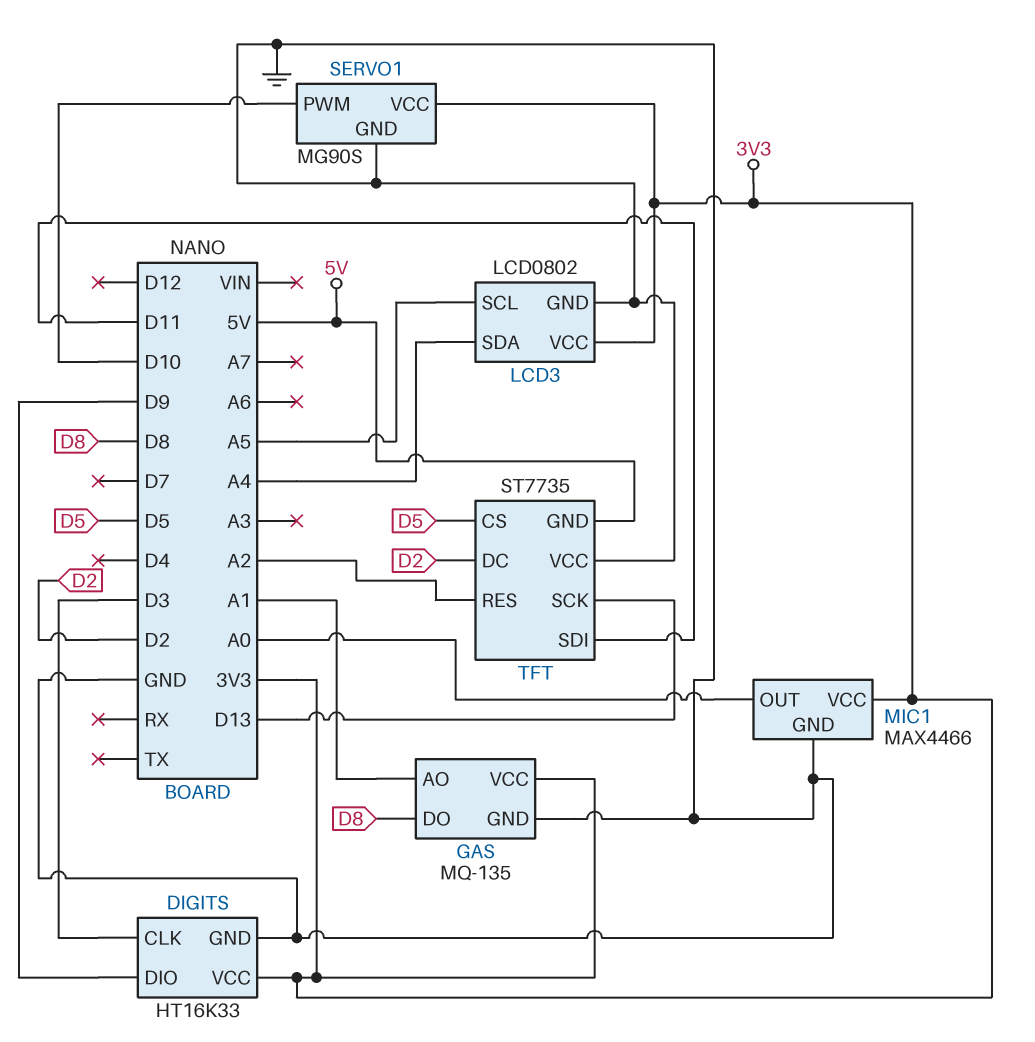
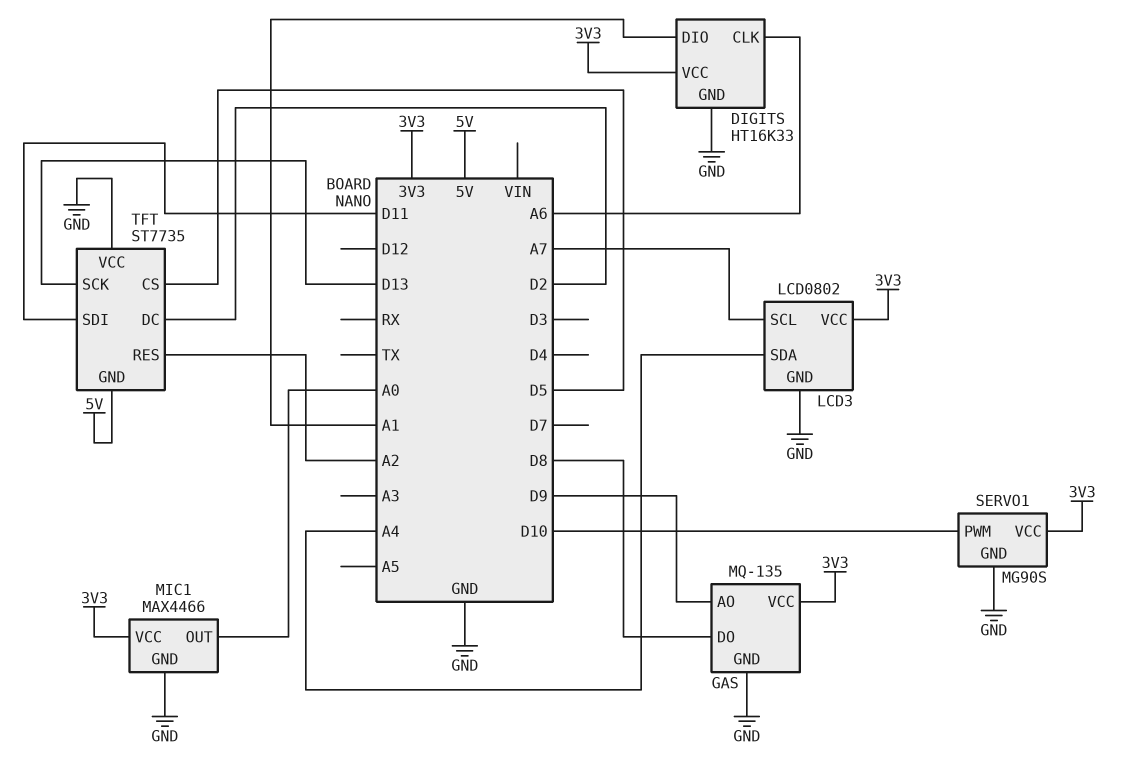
DIGITS pin CLK: D3 -> A6
DIGITS pin DIO: D9 -> A1
GAS pin AO: A1 -> D9
LCD3 pin SCL: A5 -> A7

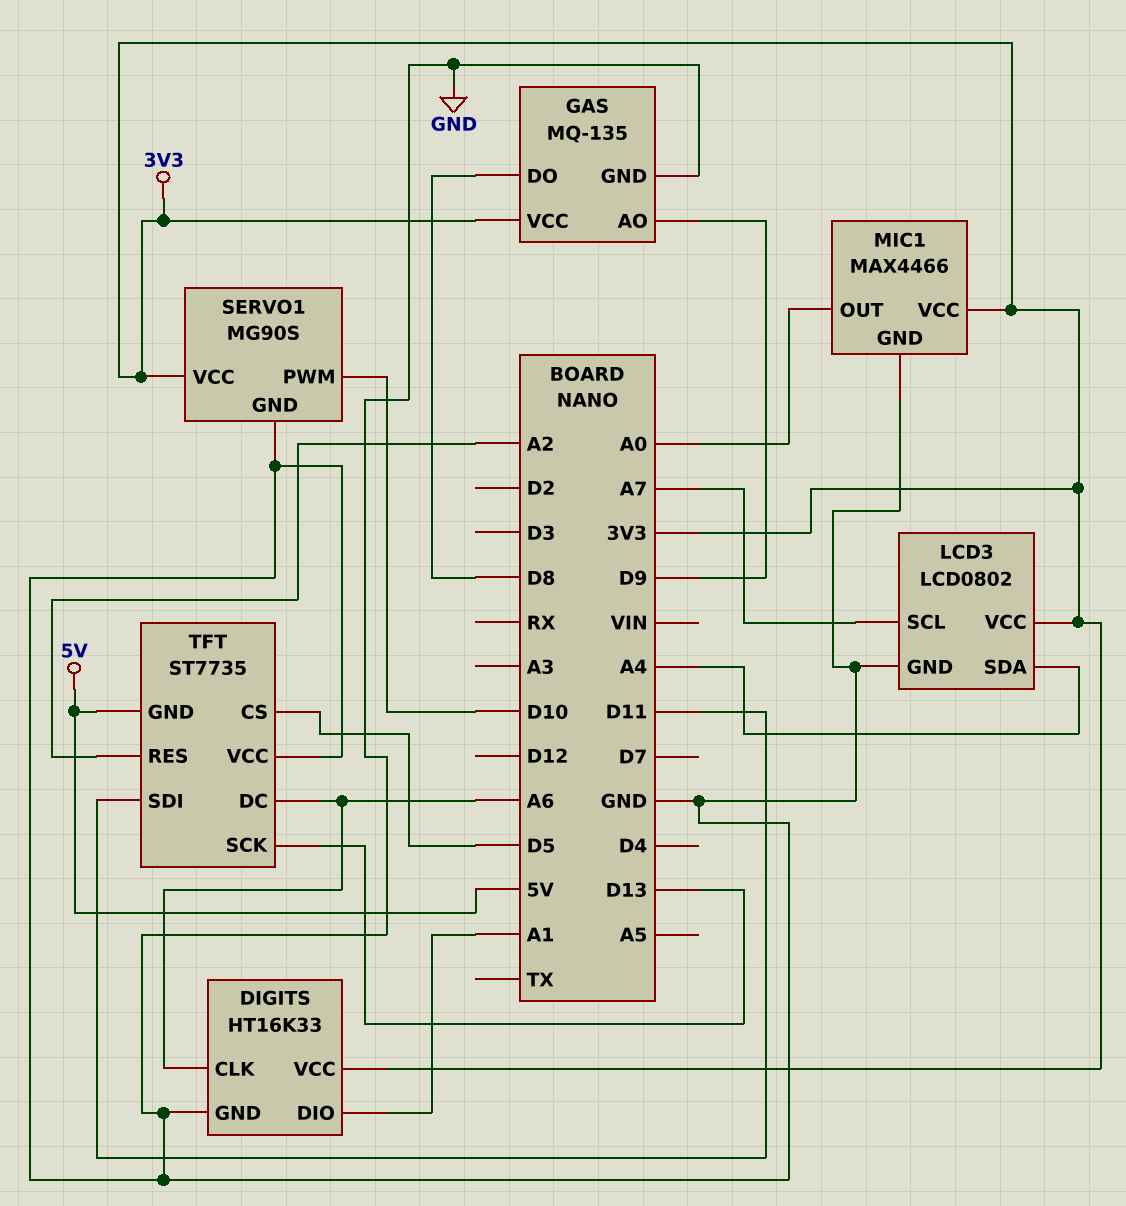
TFT pin DC: D2 -> A6

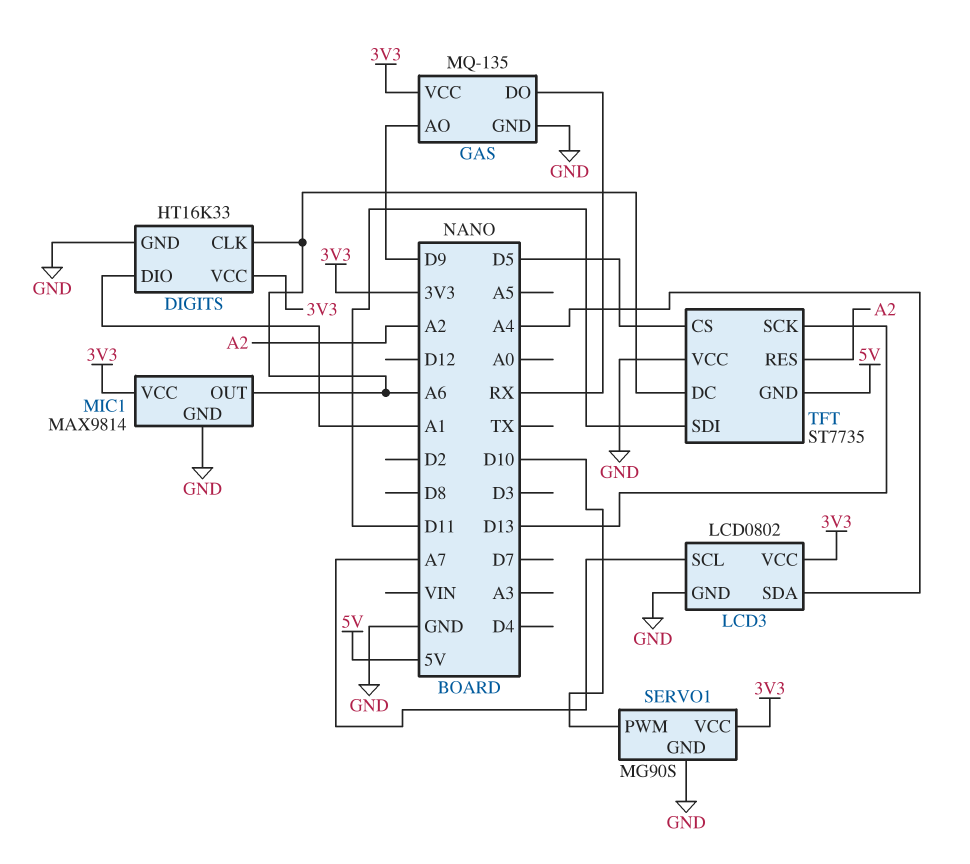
GAS pin DO: D8 -> RX
MIC1: MAX4466 -> MAX9814
MIC1 pin OUT: A0 -> A6

